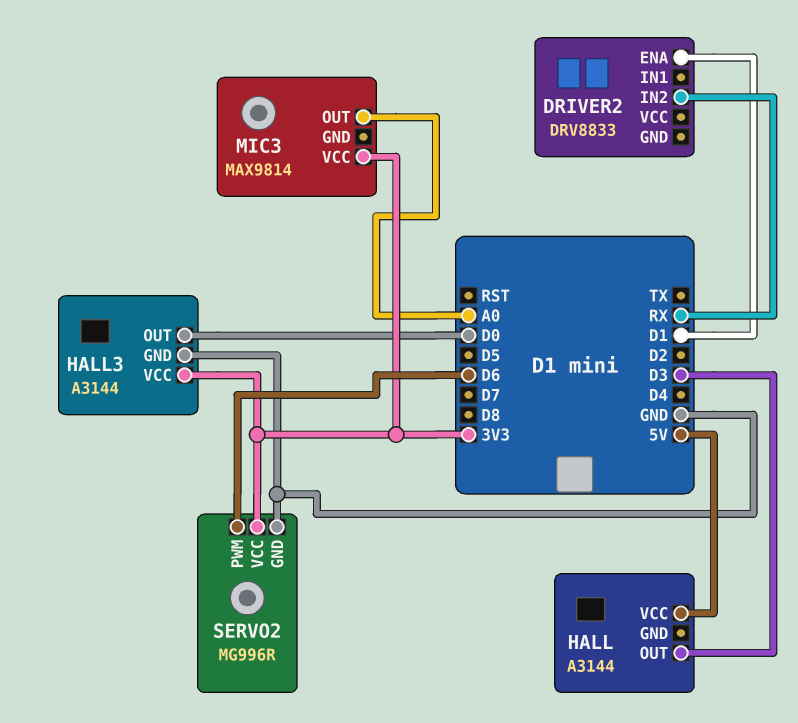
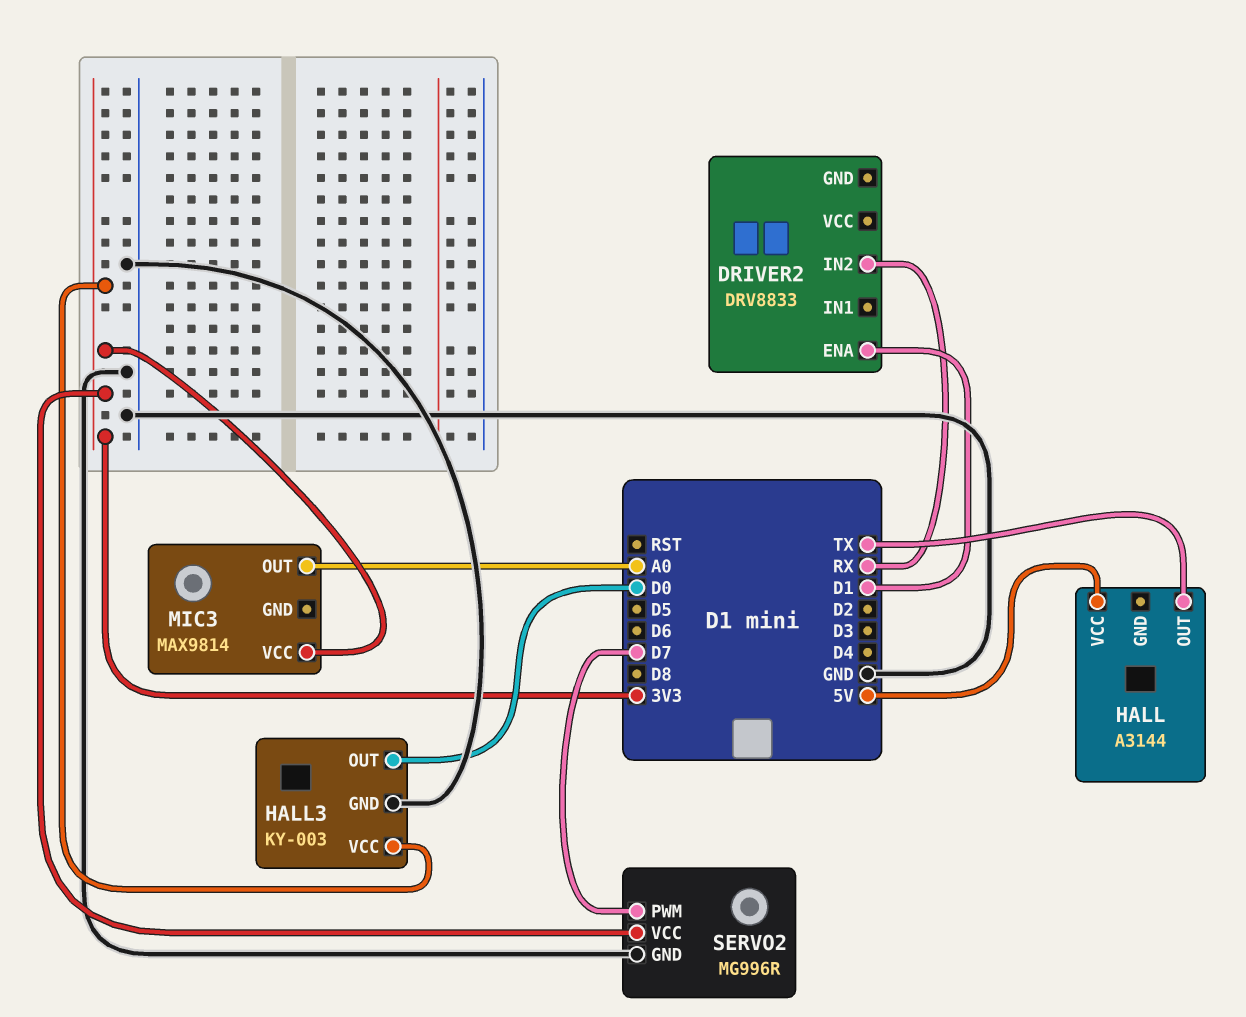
HALL pin OUT: D3 -> TX
HALL3: A3144 -> KY-003
SERVO2 pin PWM: D6 -> D7

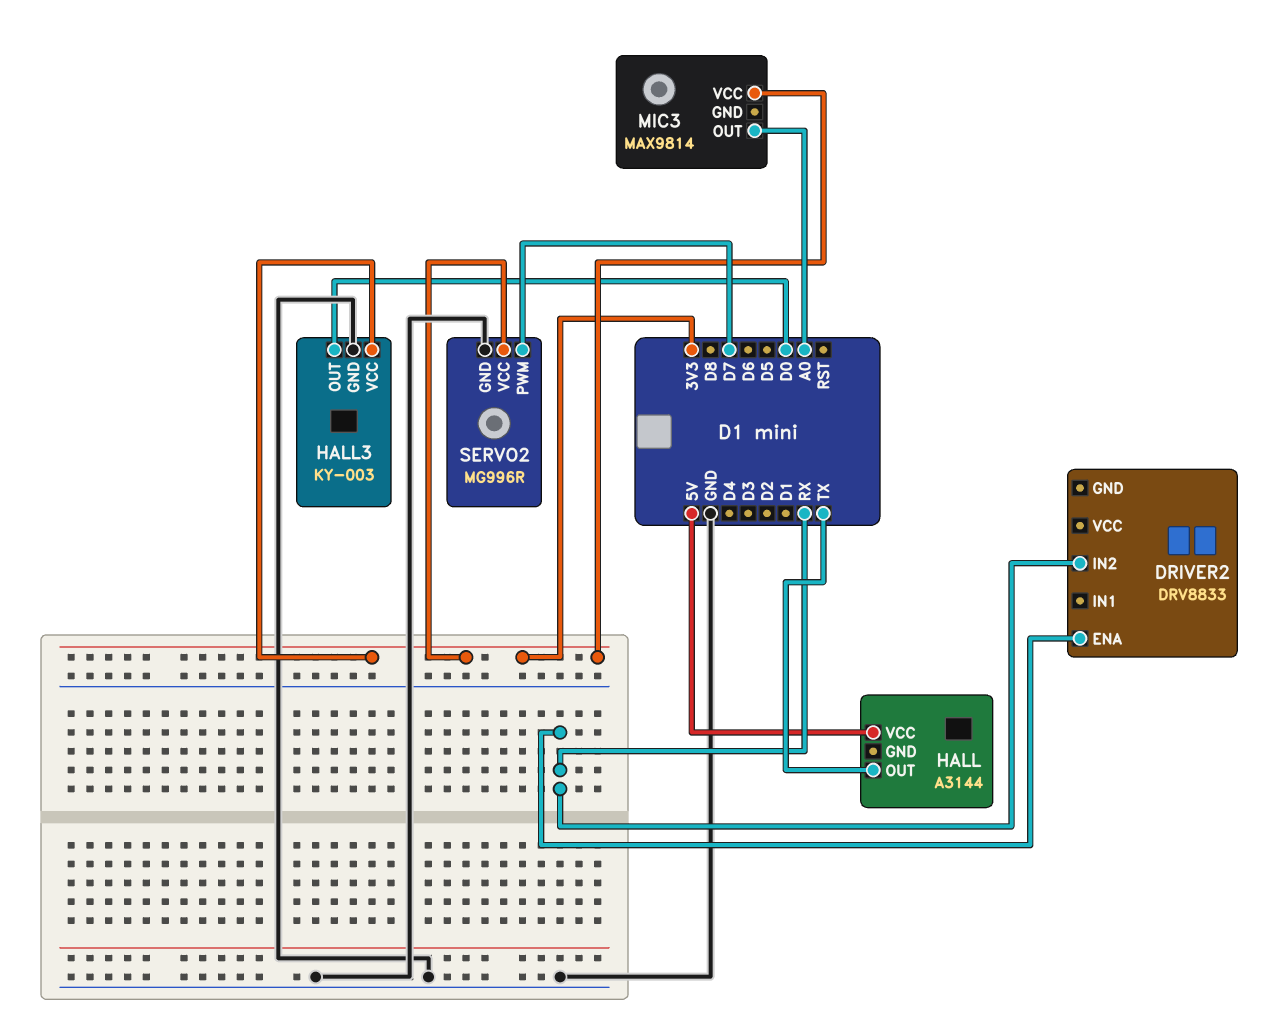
DRIVER2 pin ENA: D1 -> RX

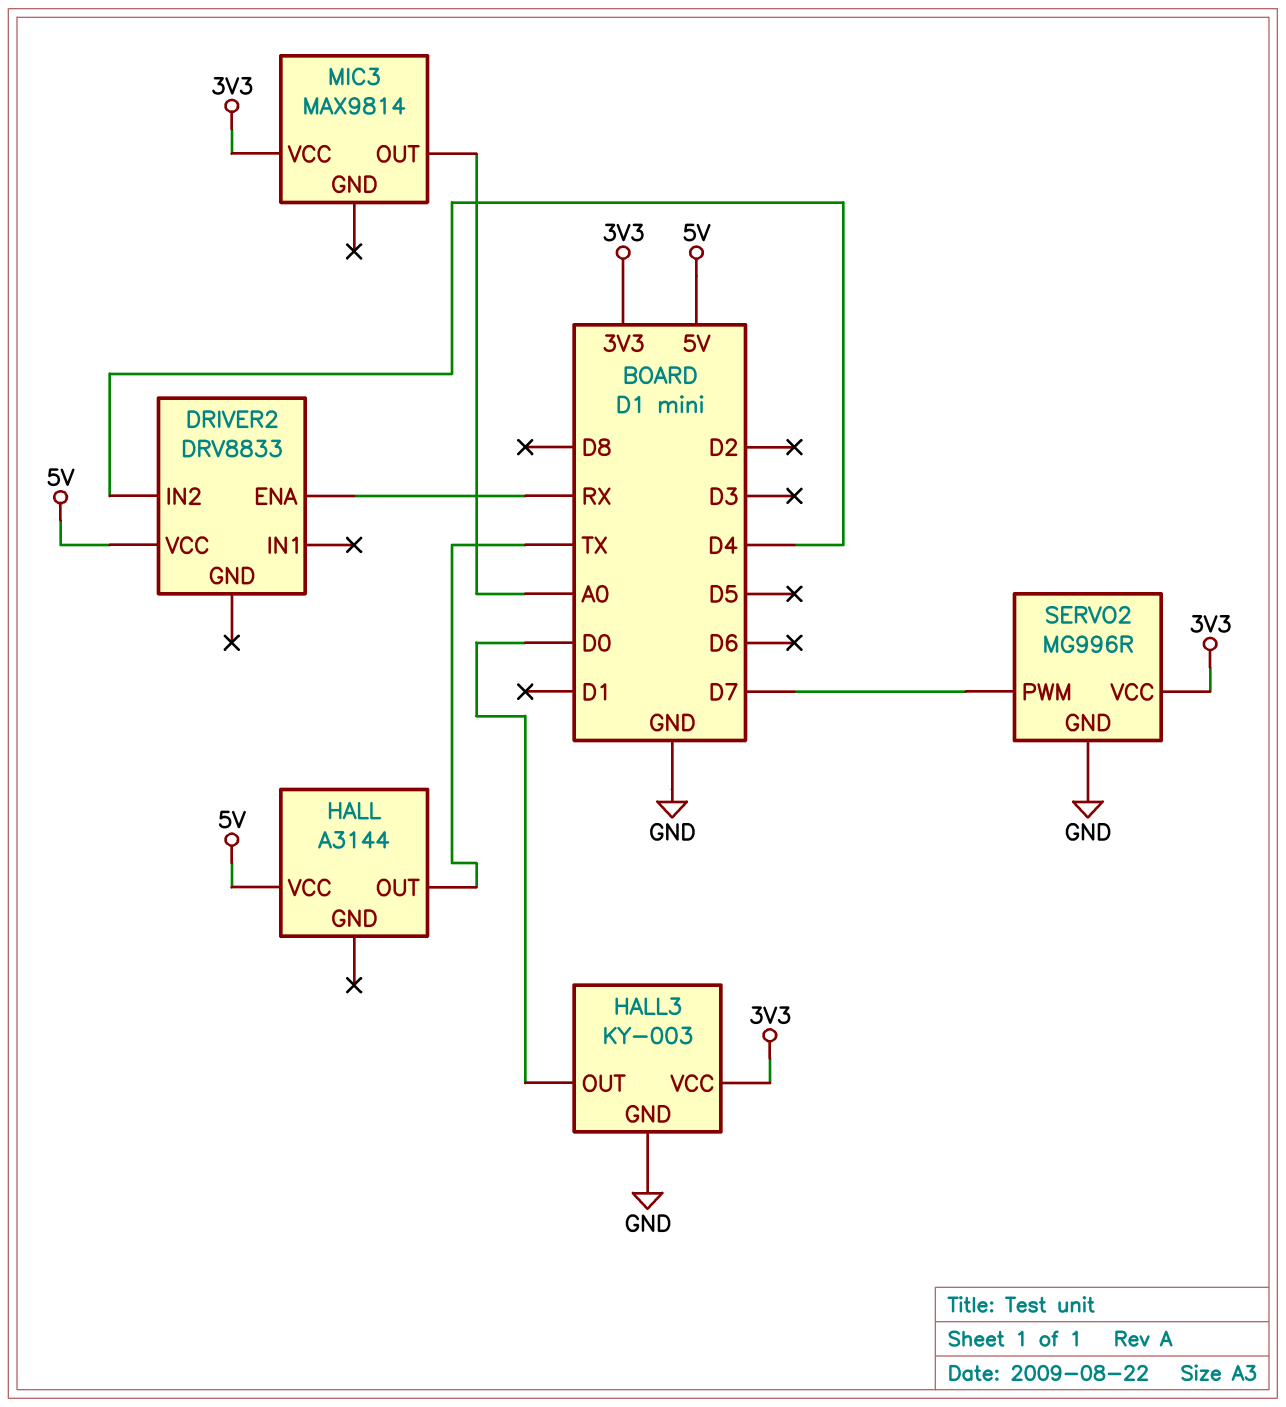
DRIVER2 pin IN2: RX -> D4
DRIVER2 pin VCC: none -> 5V

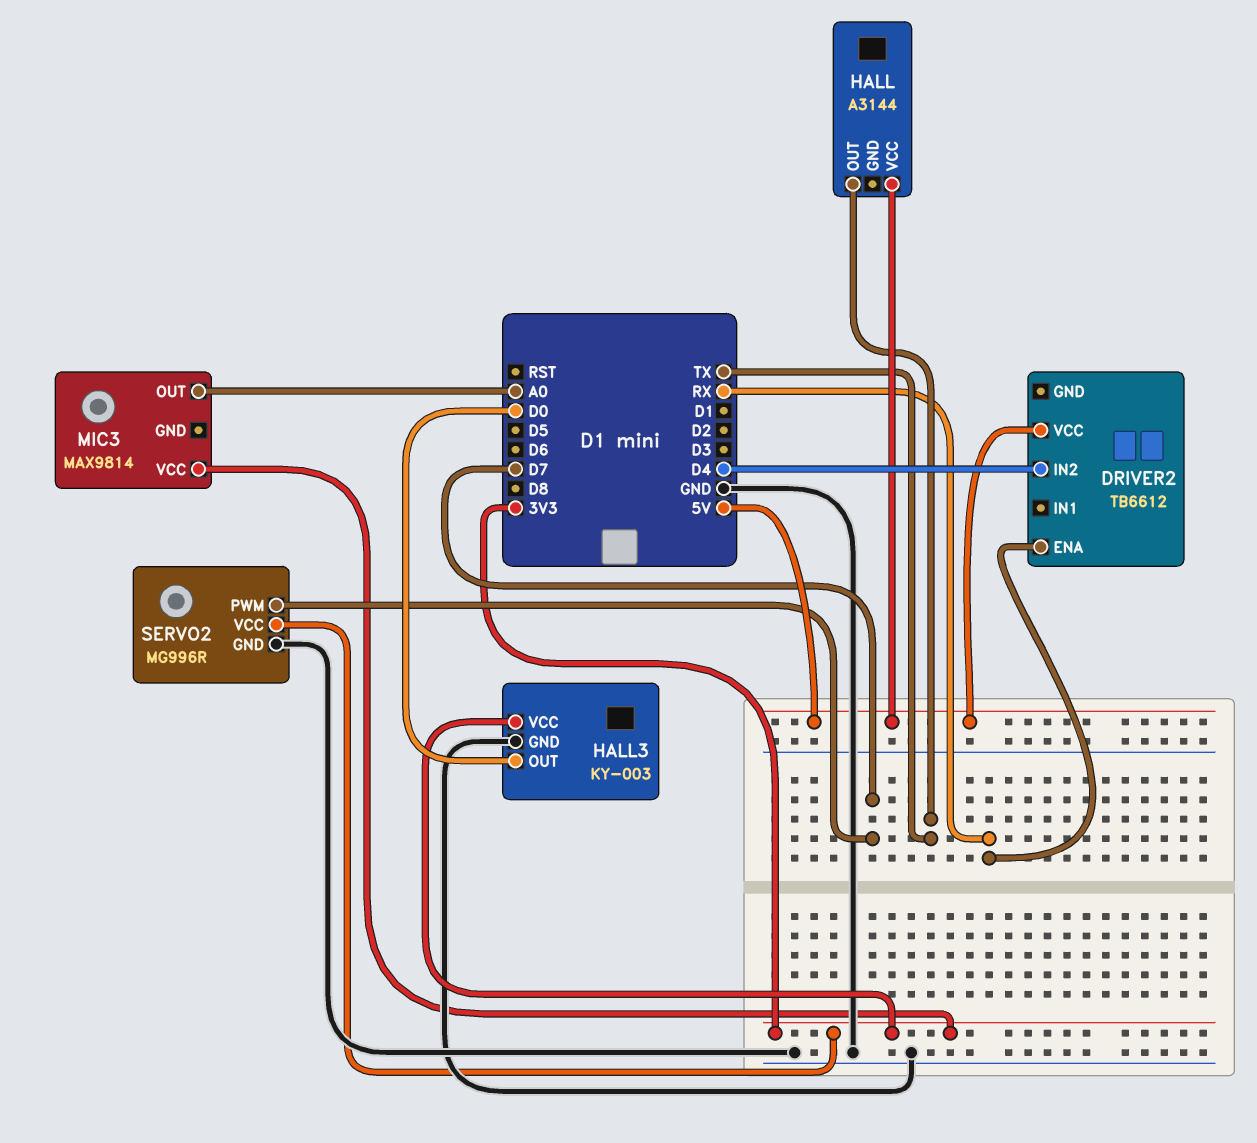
DRIVER2: DRV8833 -> TB6612

